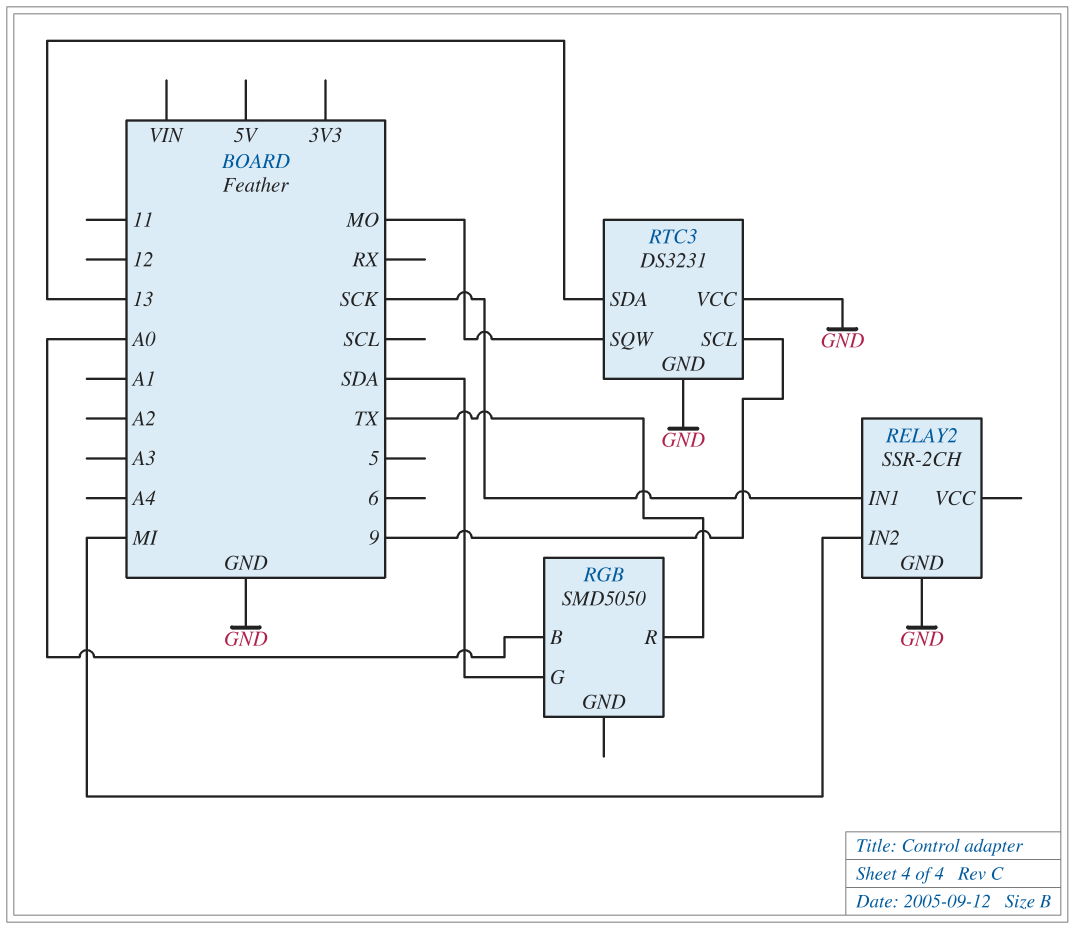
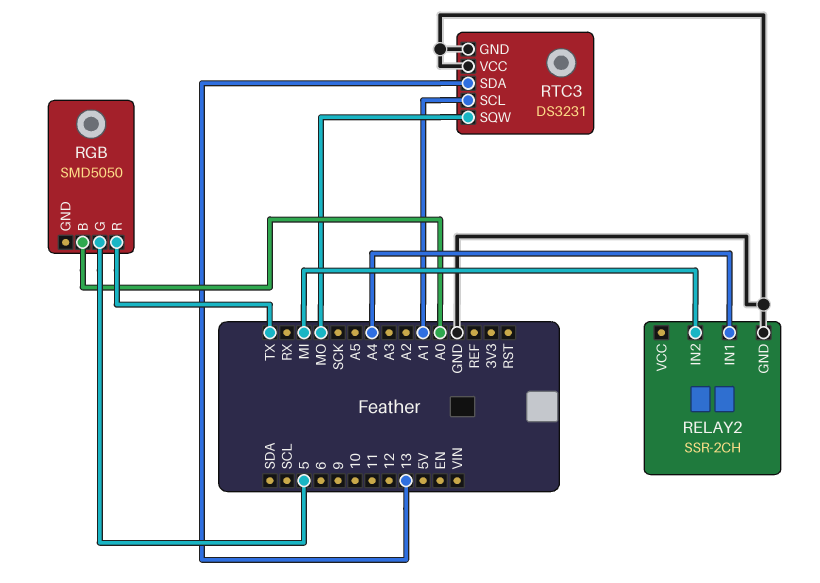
RELAY2 pin IN1: SCK -> A4
RGB pin G: SDA -> 5
RTC3 pin SCL: 9 -> A1

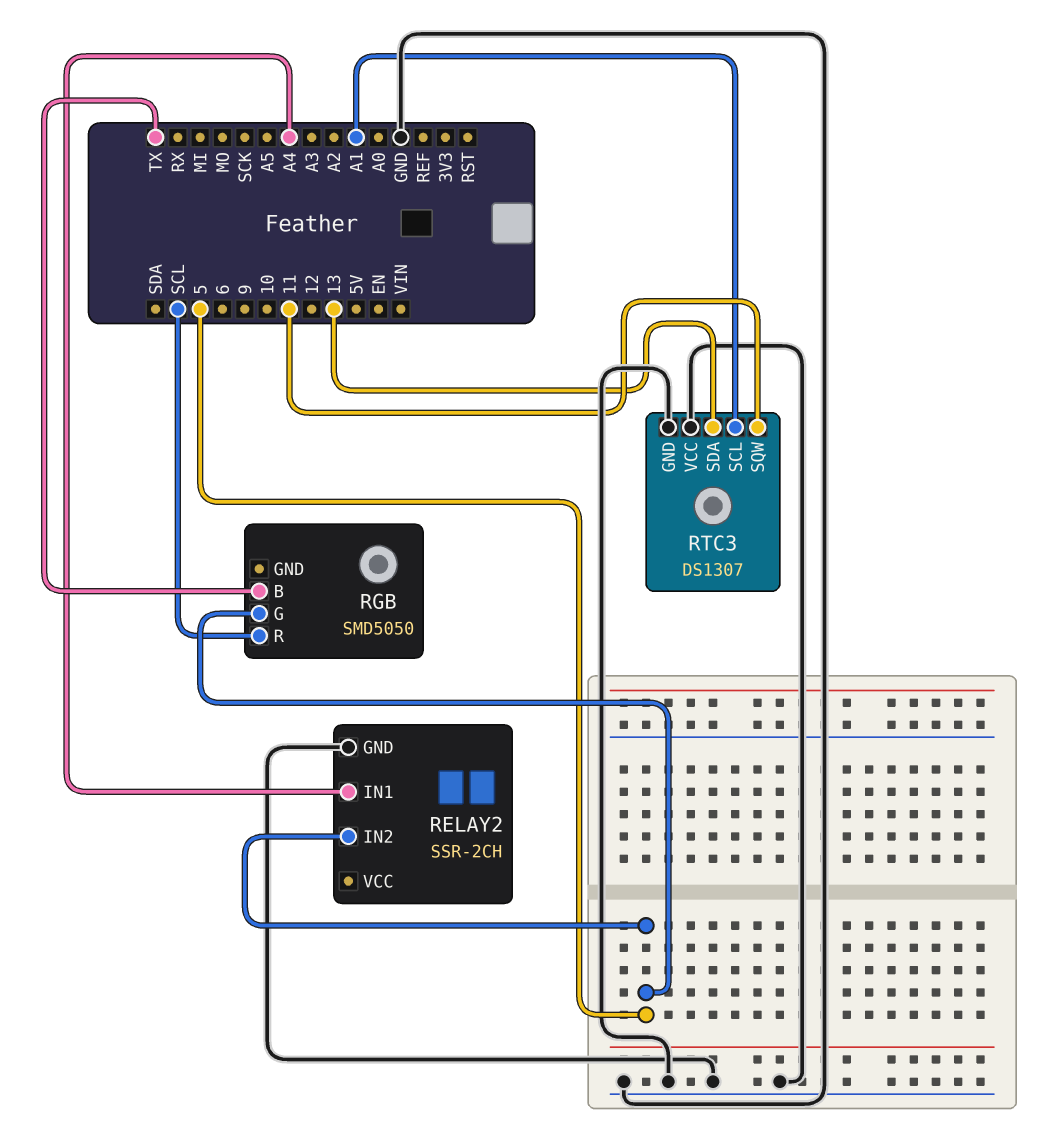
RELAY2 pin IN2: MI -> 5
RGB pin B: A0 -> TX
RGB pin R: TX -> SCL
RTC3: DS3231 -> DS1307
RTC3 pin SQW: MO -> 11

